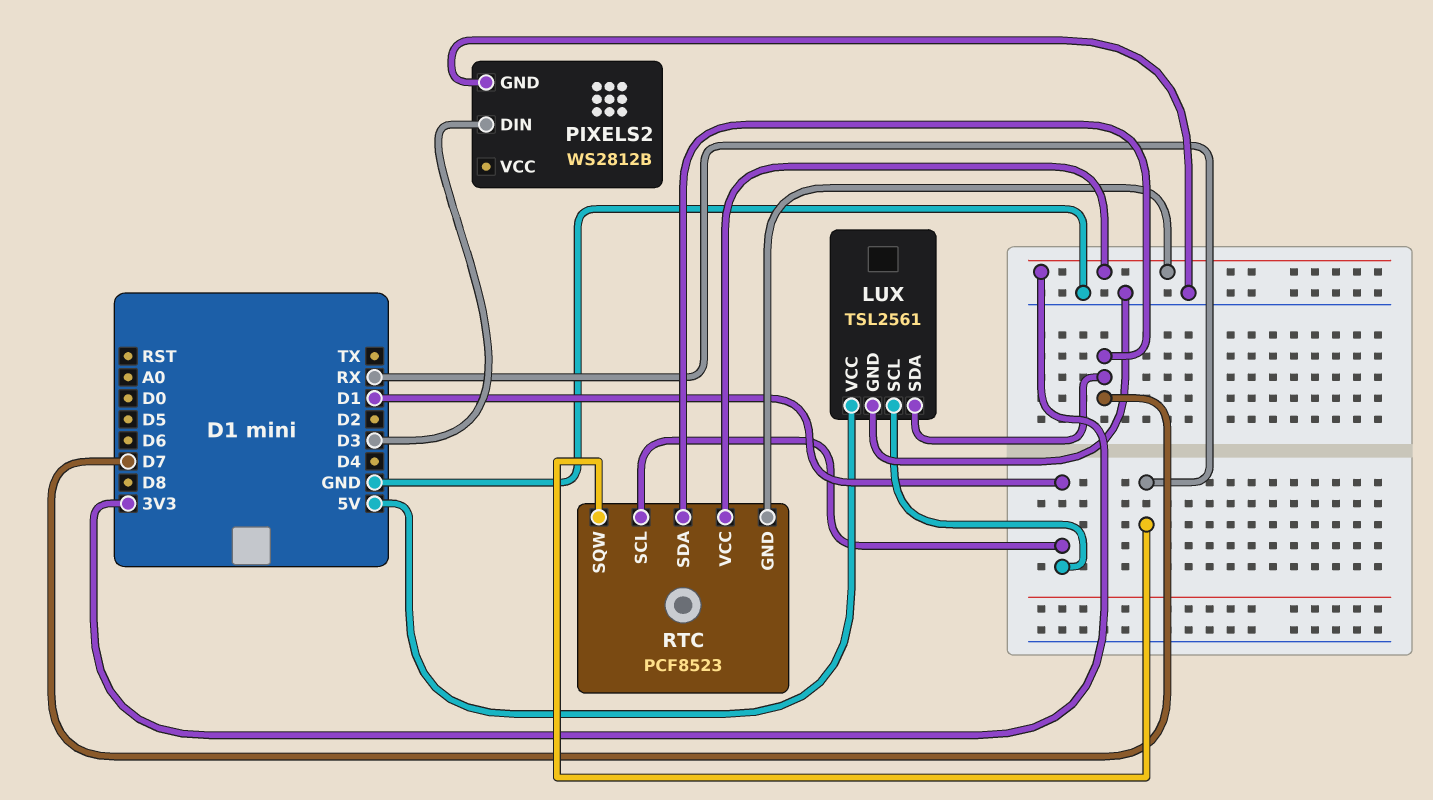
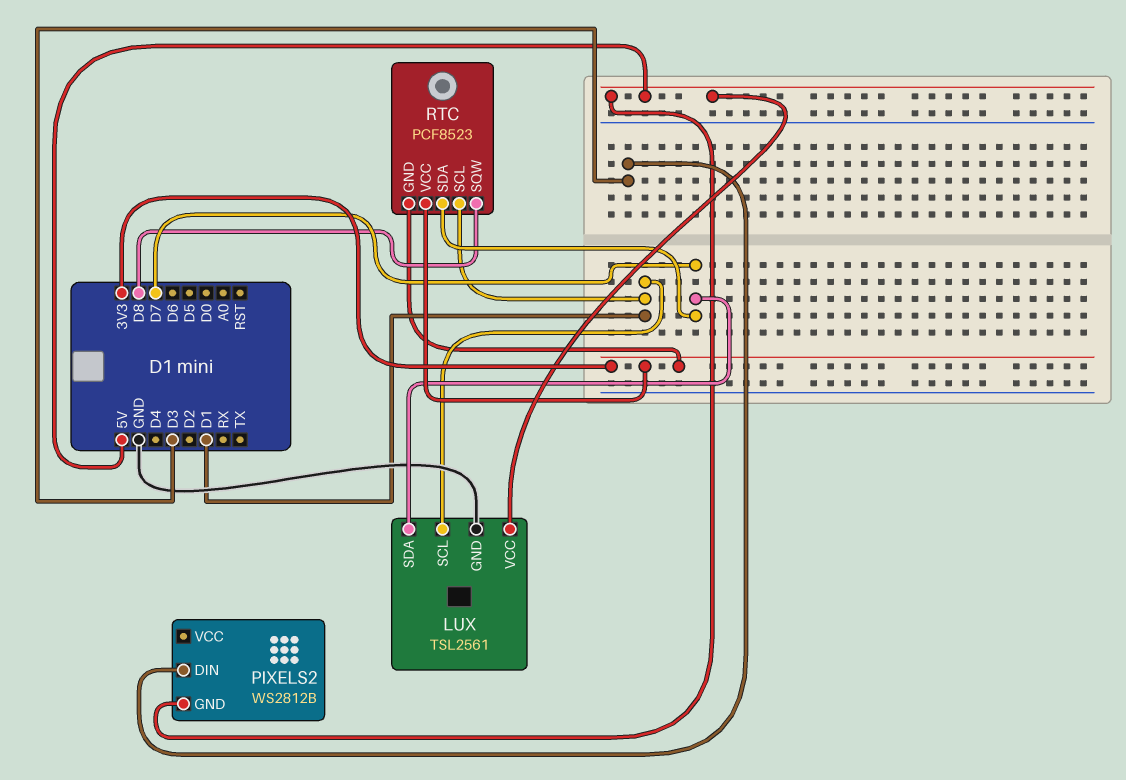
PIXELS2 pin GND: GND -> 5V
RTC pin SQW: RX -> D8

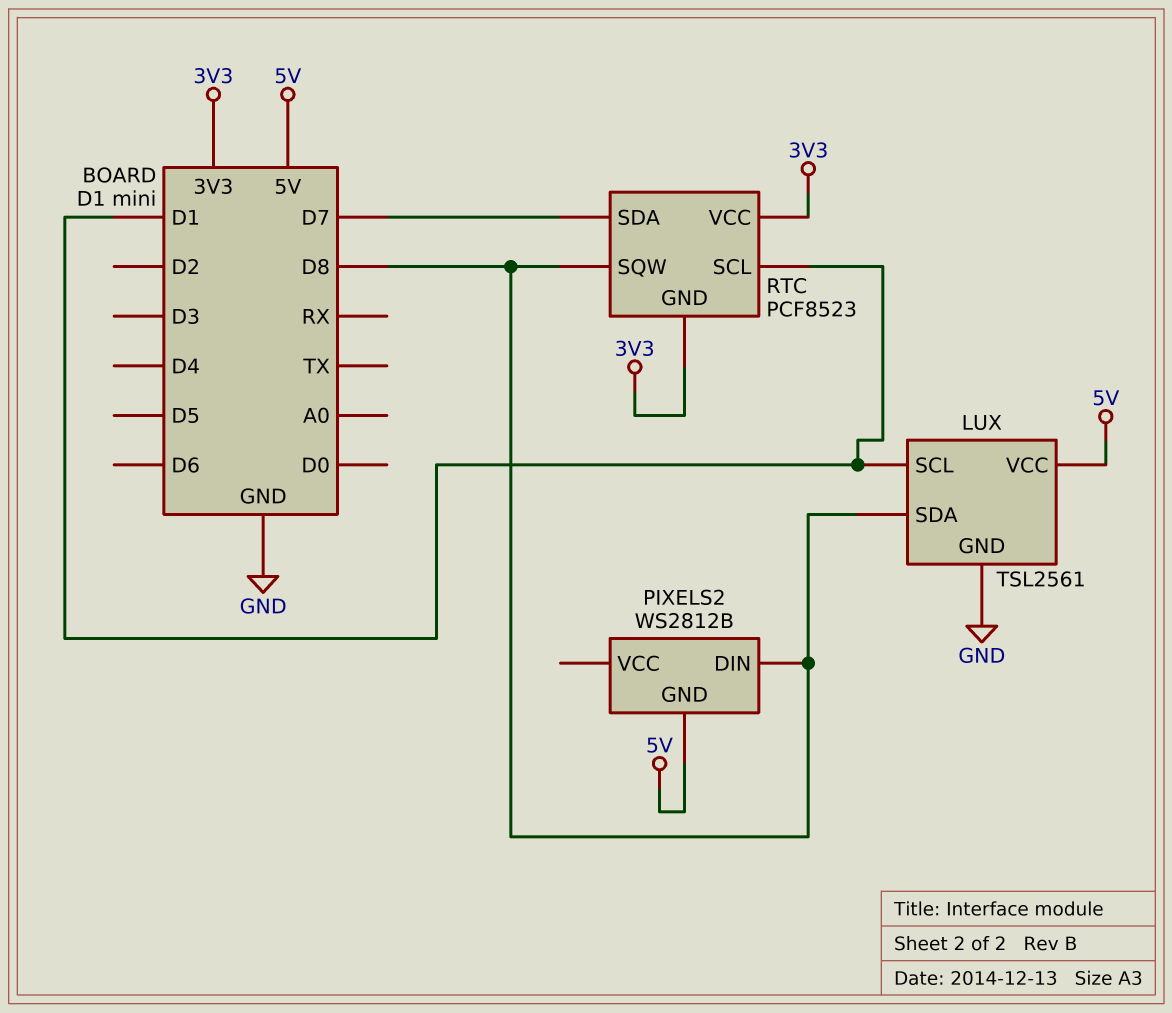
LUX pin SDA: D7 -> D8
PIXELS2 pin DIN: D3 -> D8

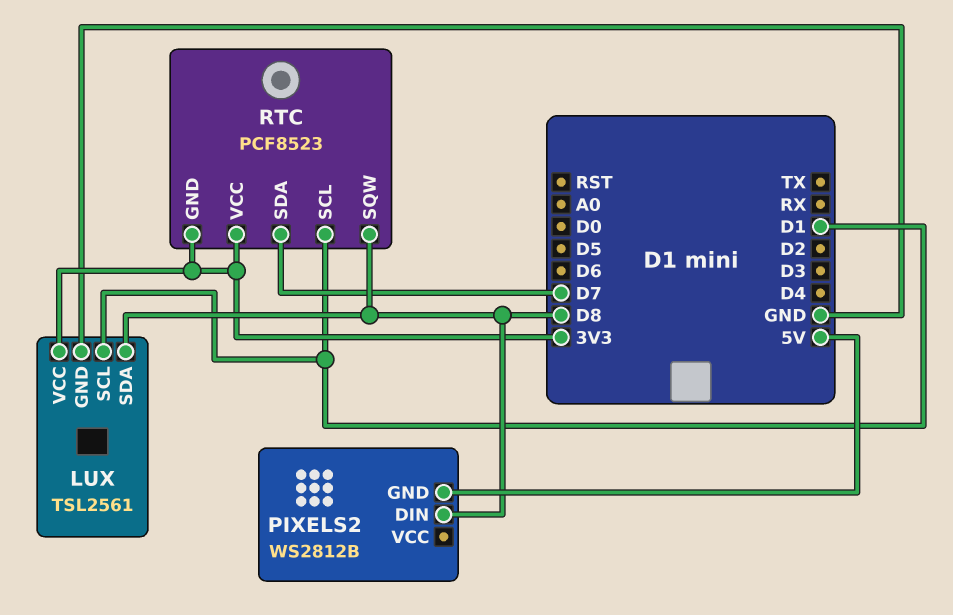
LUX pin VCC: 5V -> 3V3

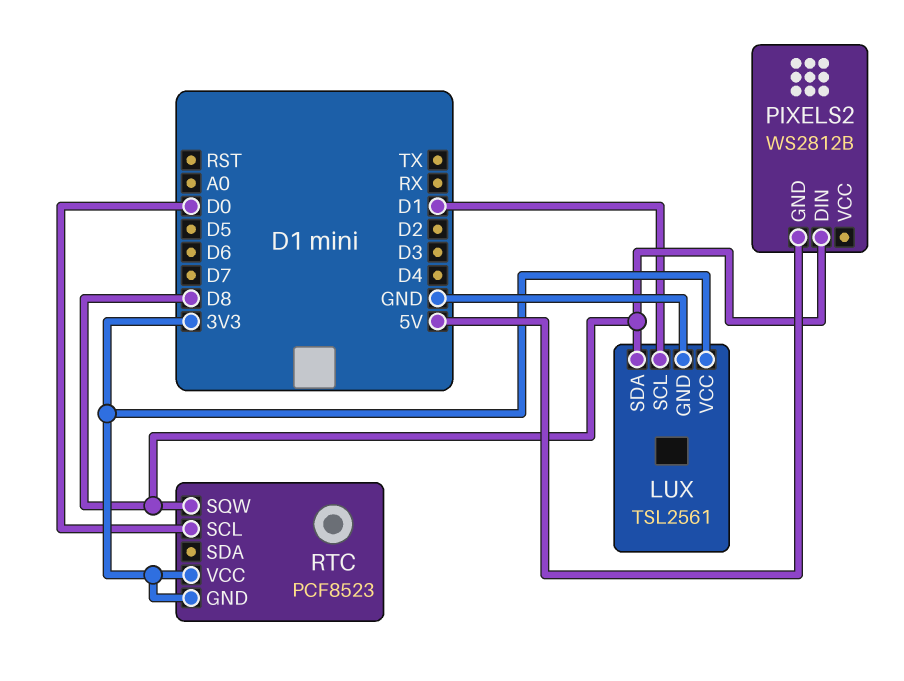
RTC pin SCL: D1 -> D0
RTC pin SDA: D7 -> none

